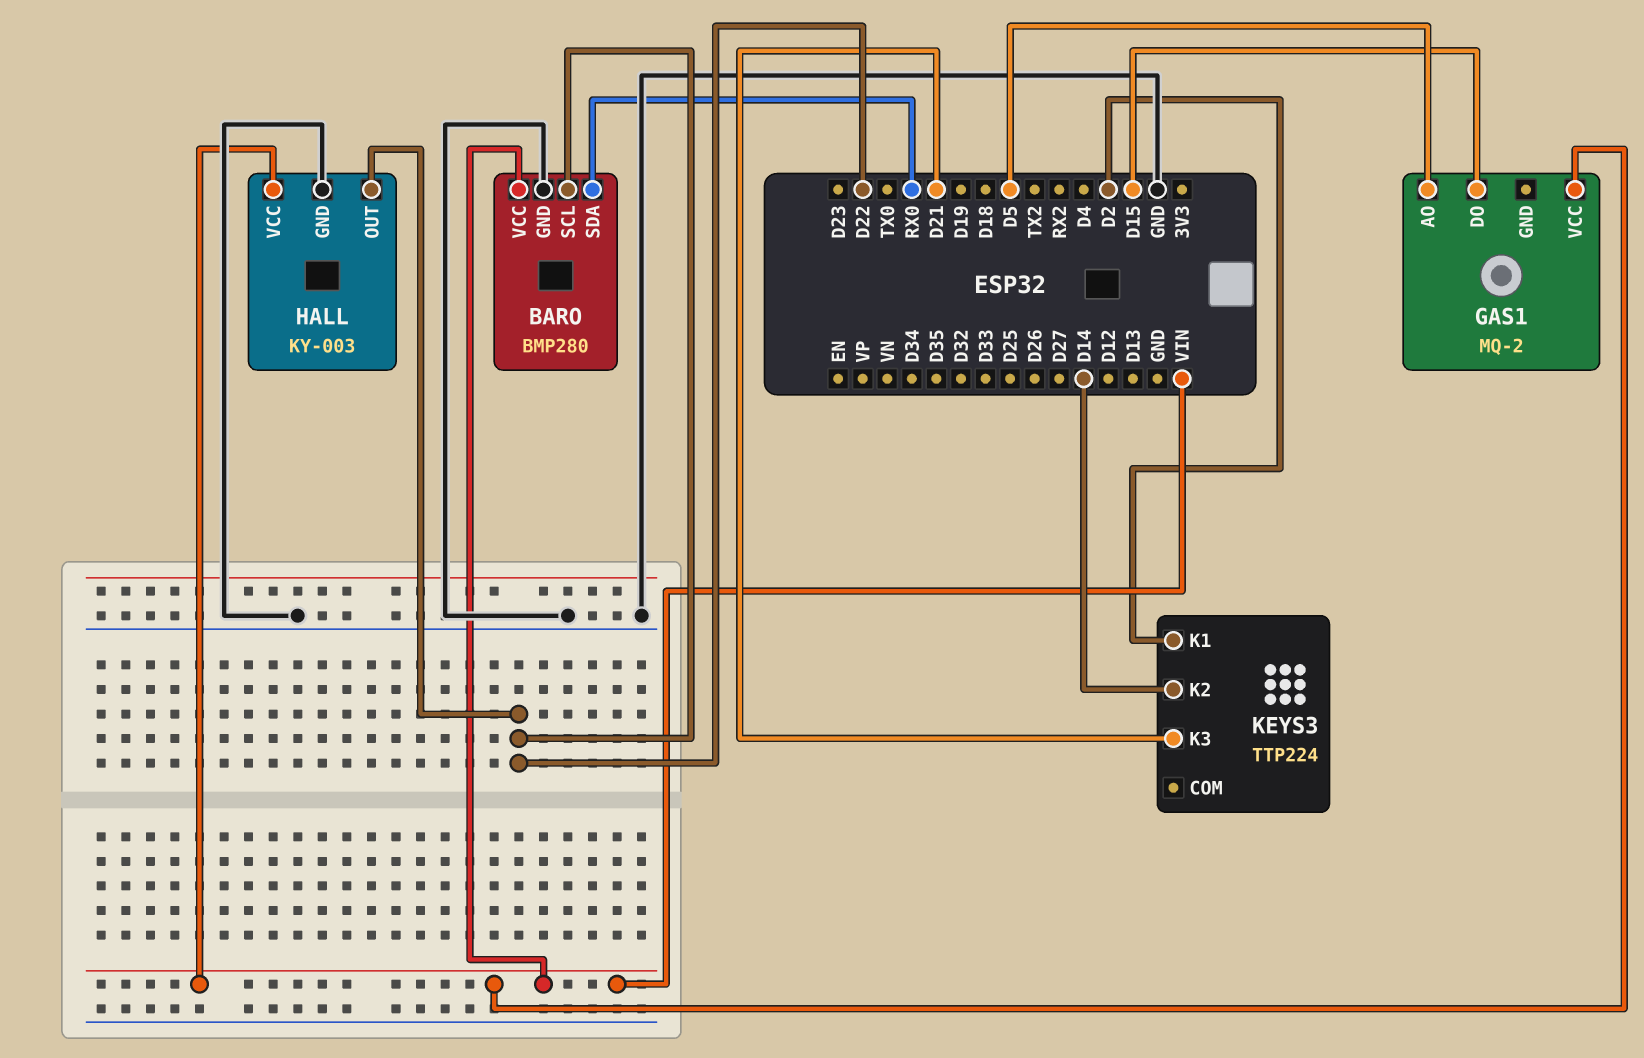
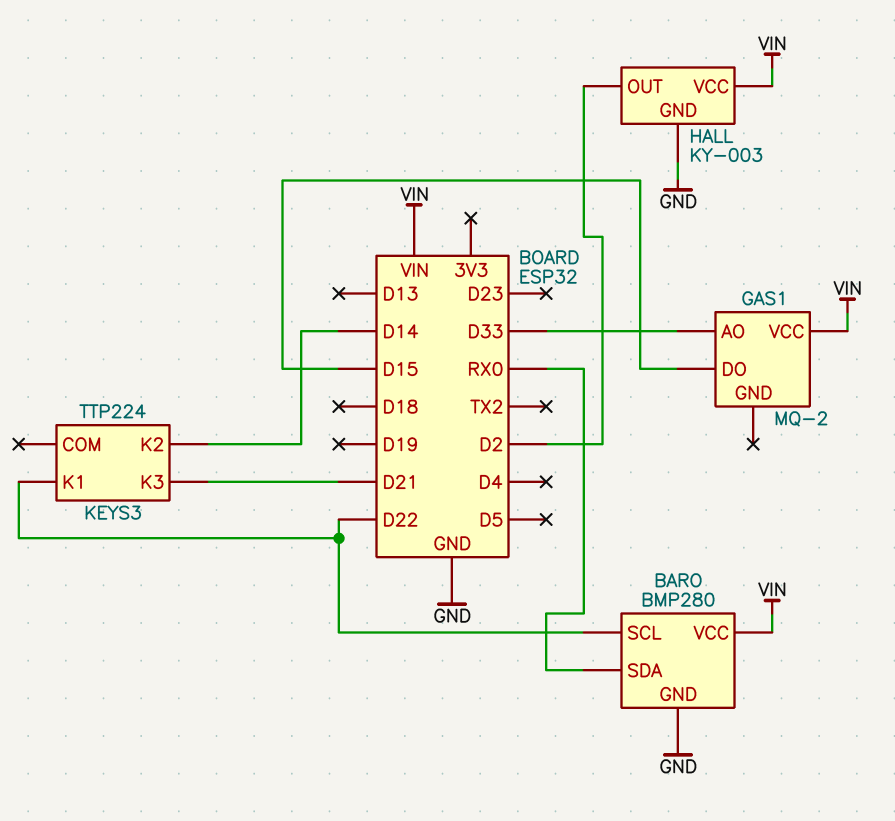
GAS1 pin AO: D5 -> D33
HALL pin OUT: D22 -> D2
KEYS3 pin K1: D2 -> D22

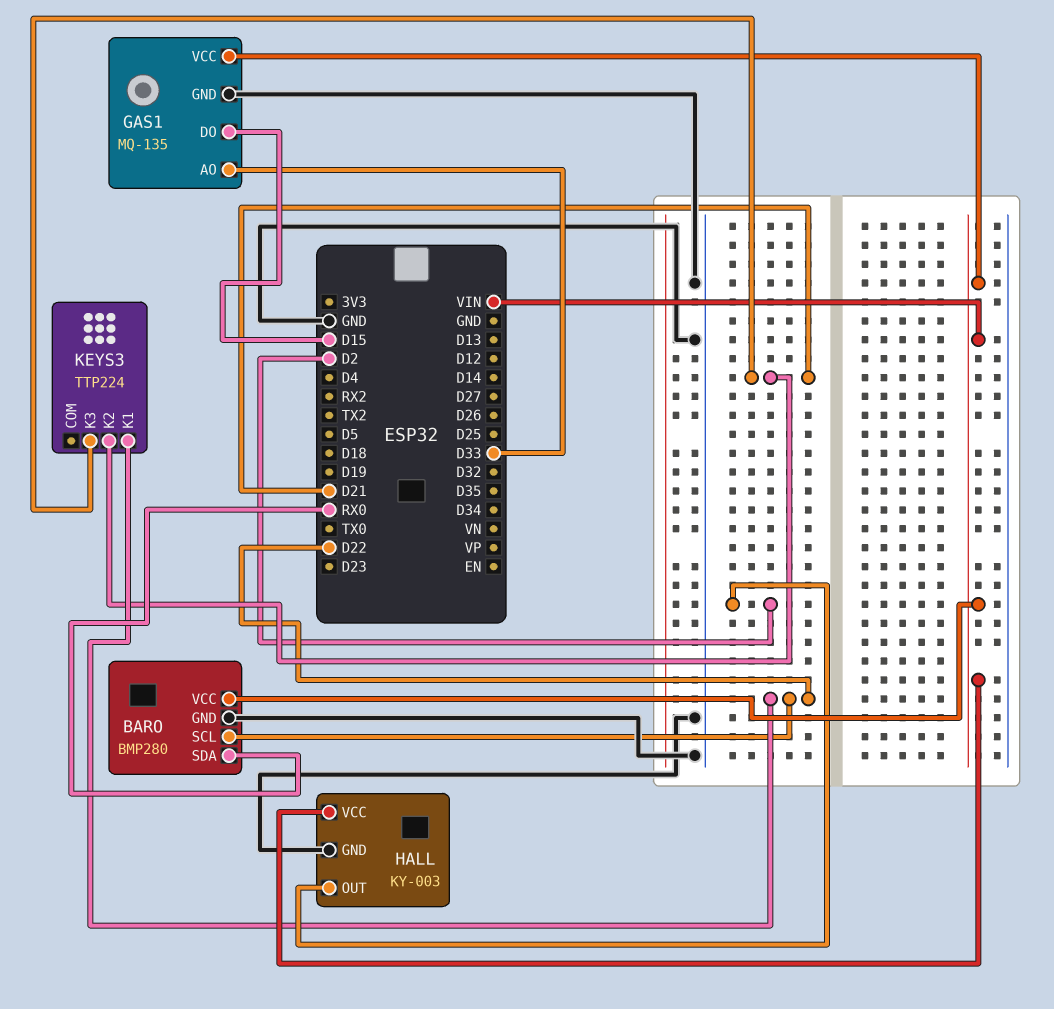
GAS1: MQ-2 -> MQ-135
GAS1 pin GND: none -> GND
KEYS3 pin K2: D14 -> D21

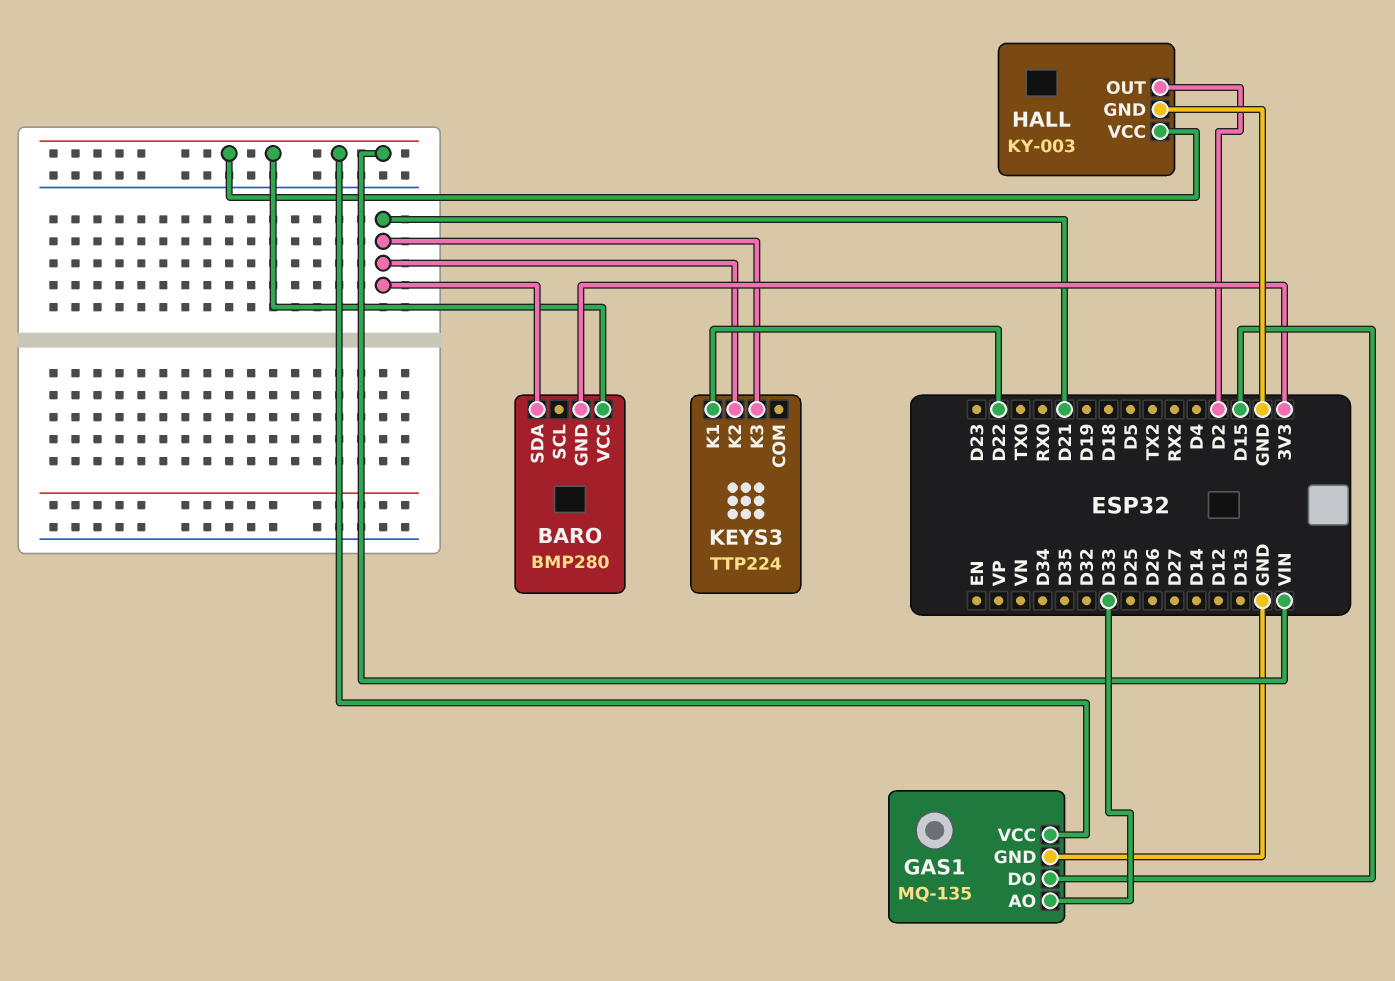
BARO pin GND: GND -> 3V3
BARO pin SCL: D22 -> none
BARO pin SDA: RX0 -> D21

